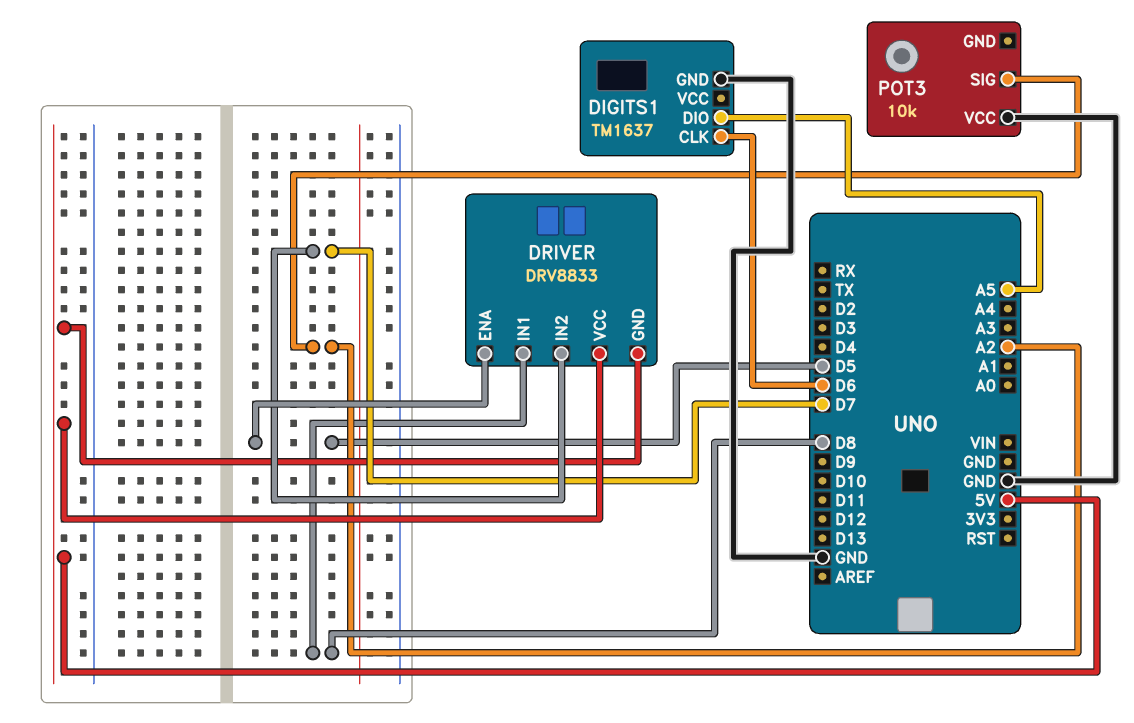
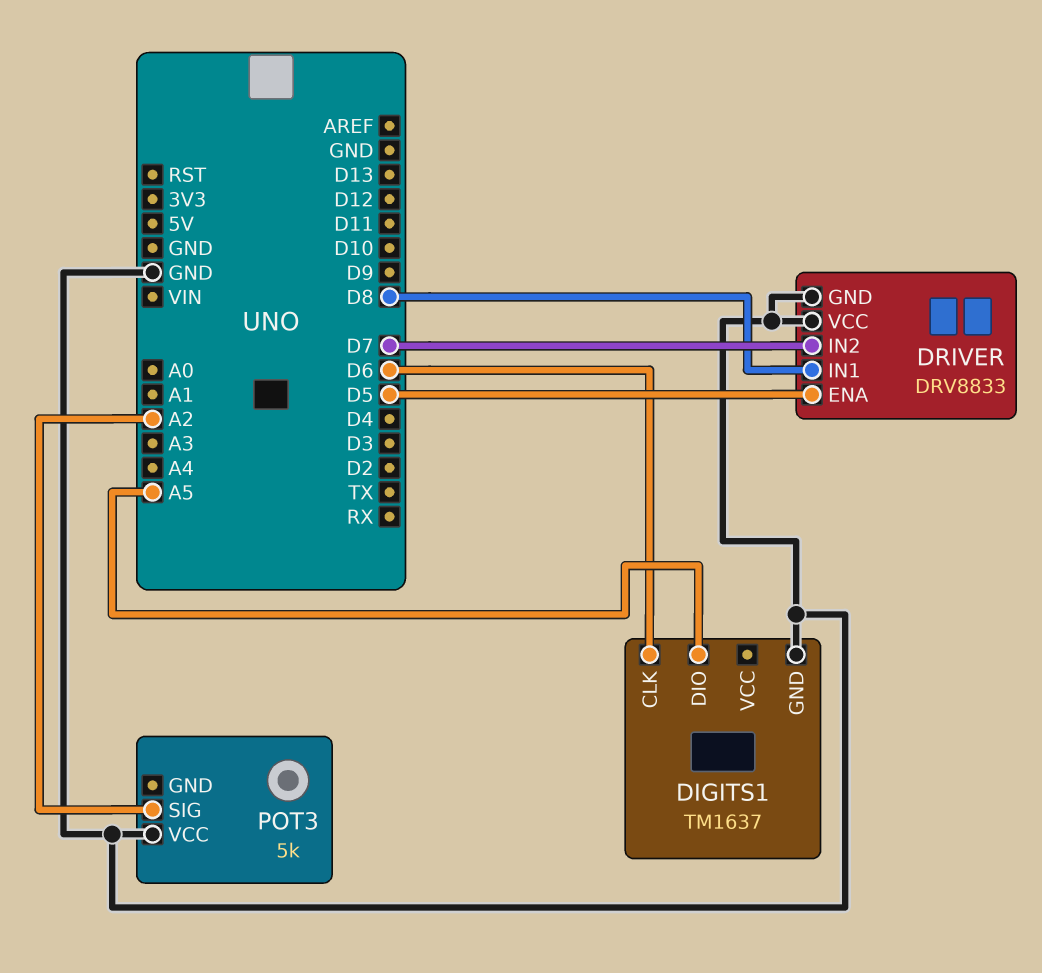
DRIVER pin GND: 5V -> GND
DRIVER pin VCC: 5V -> GND
POT3: 10k -> 5k

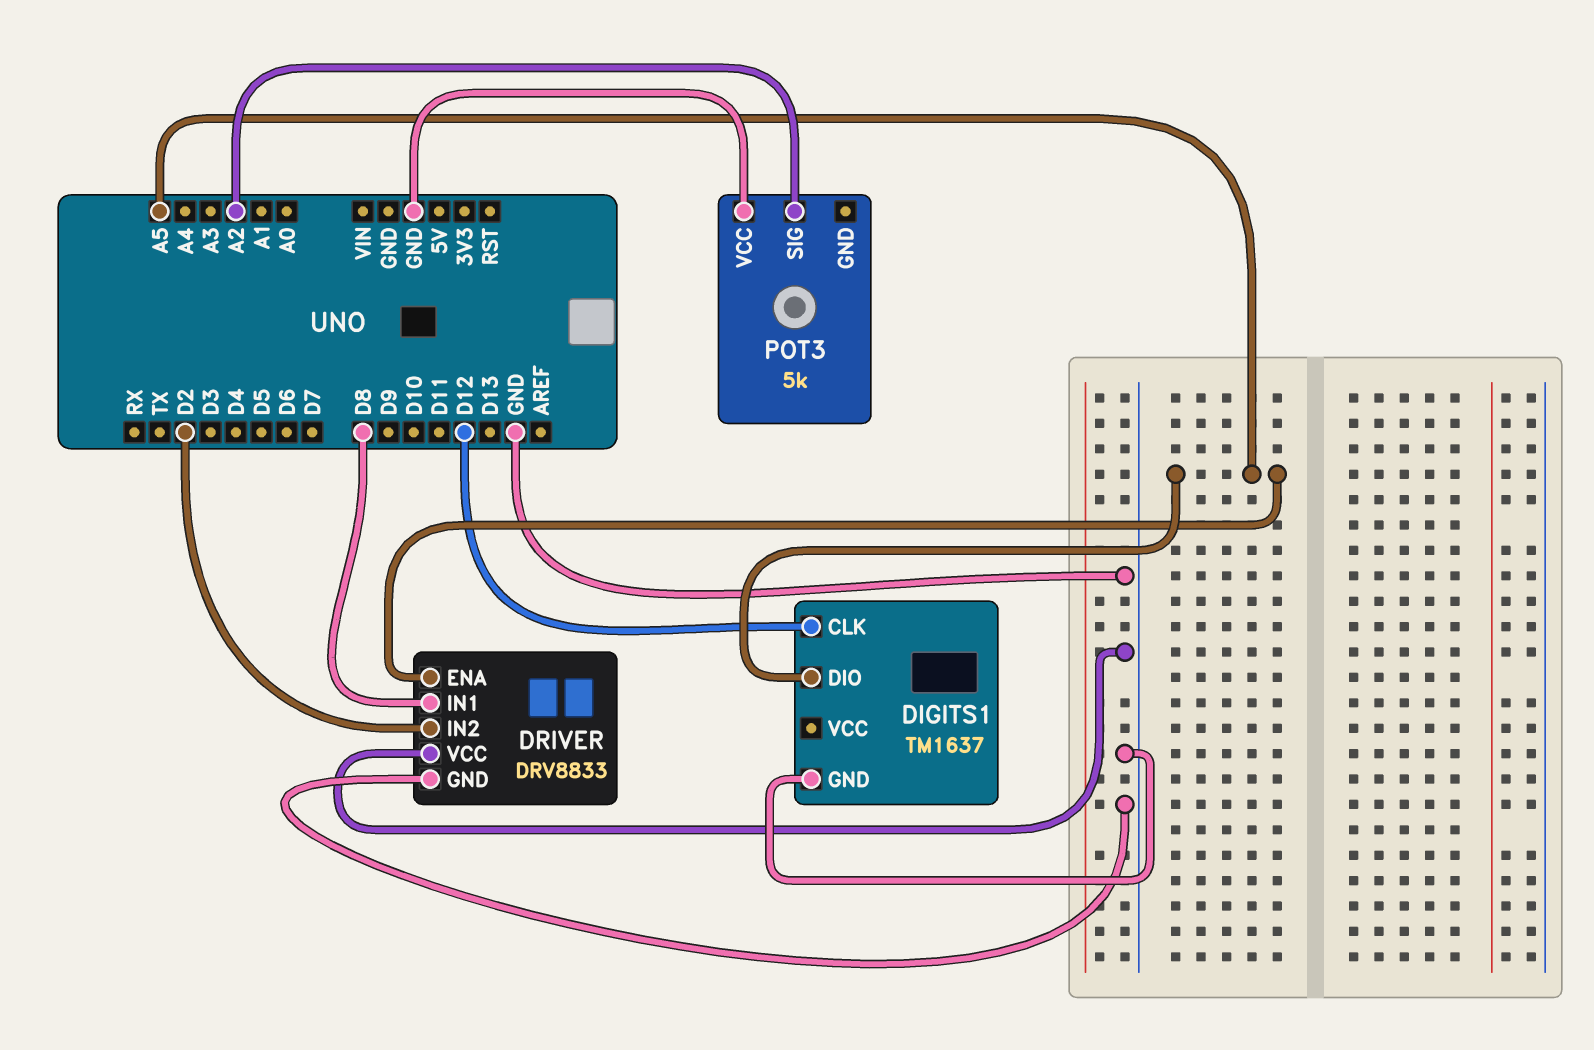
DIGITS1 pin CLK: D6 -> D12
DRIVER pin ENA: D5 -> A5
DRIVER pin IN2: D7 -> D2

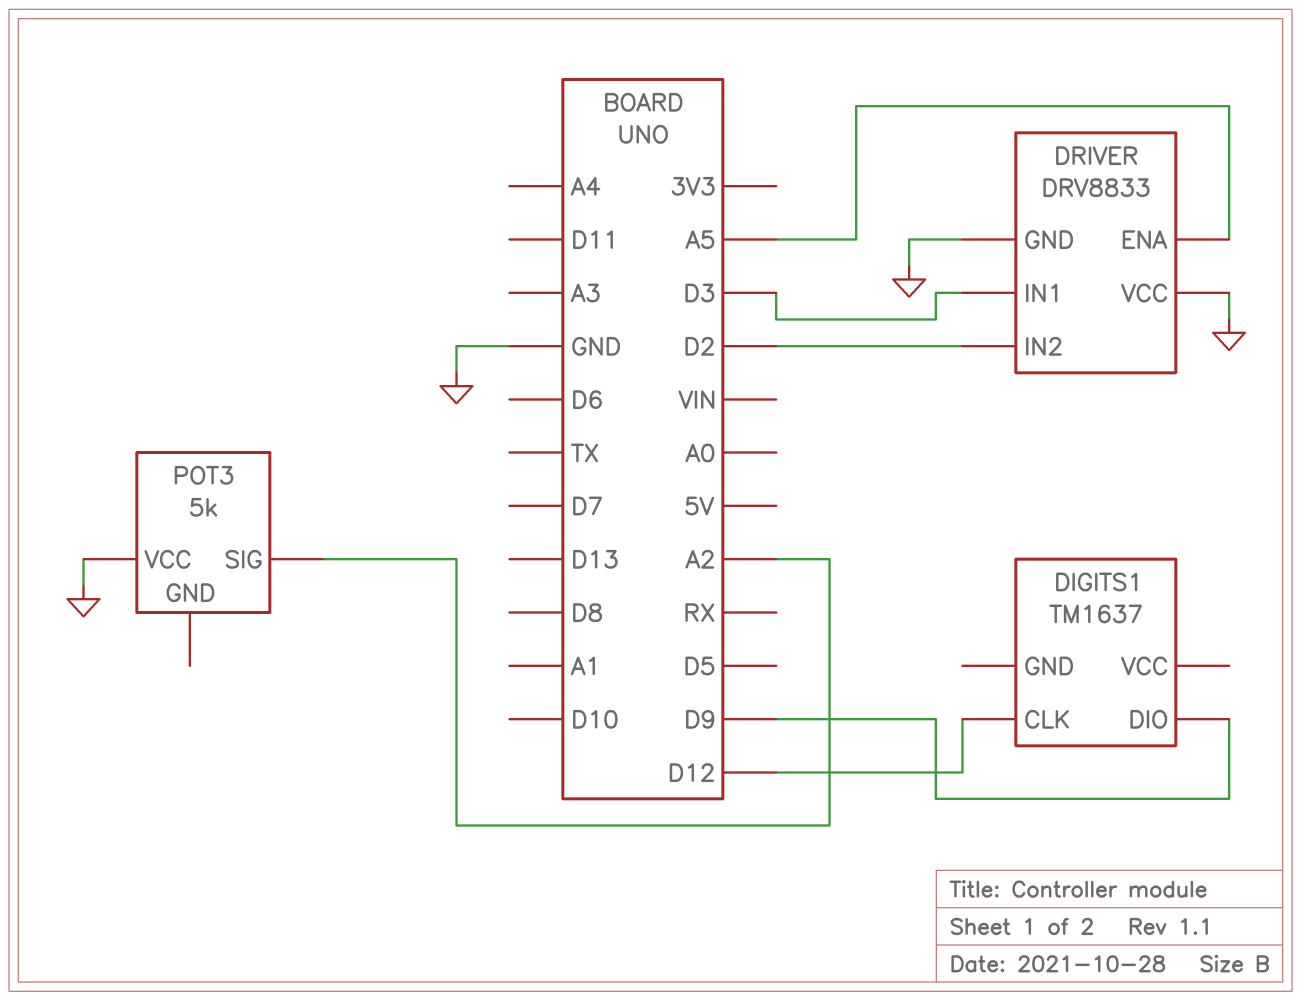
DIGITS1 pin DIO: A5 -> D9
DIGITS1 pin GND: GND -> none
DRIVER pin IN1: D8 -> D3

